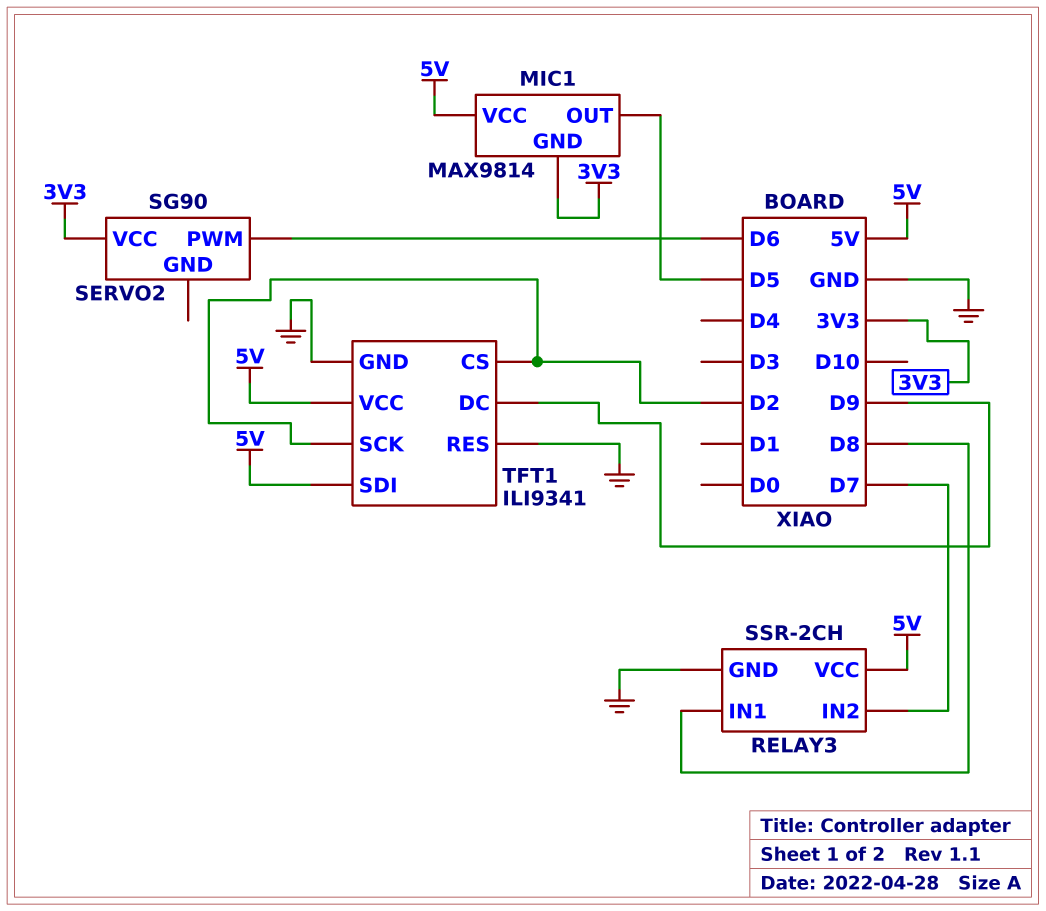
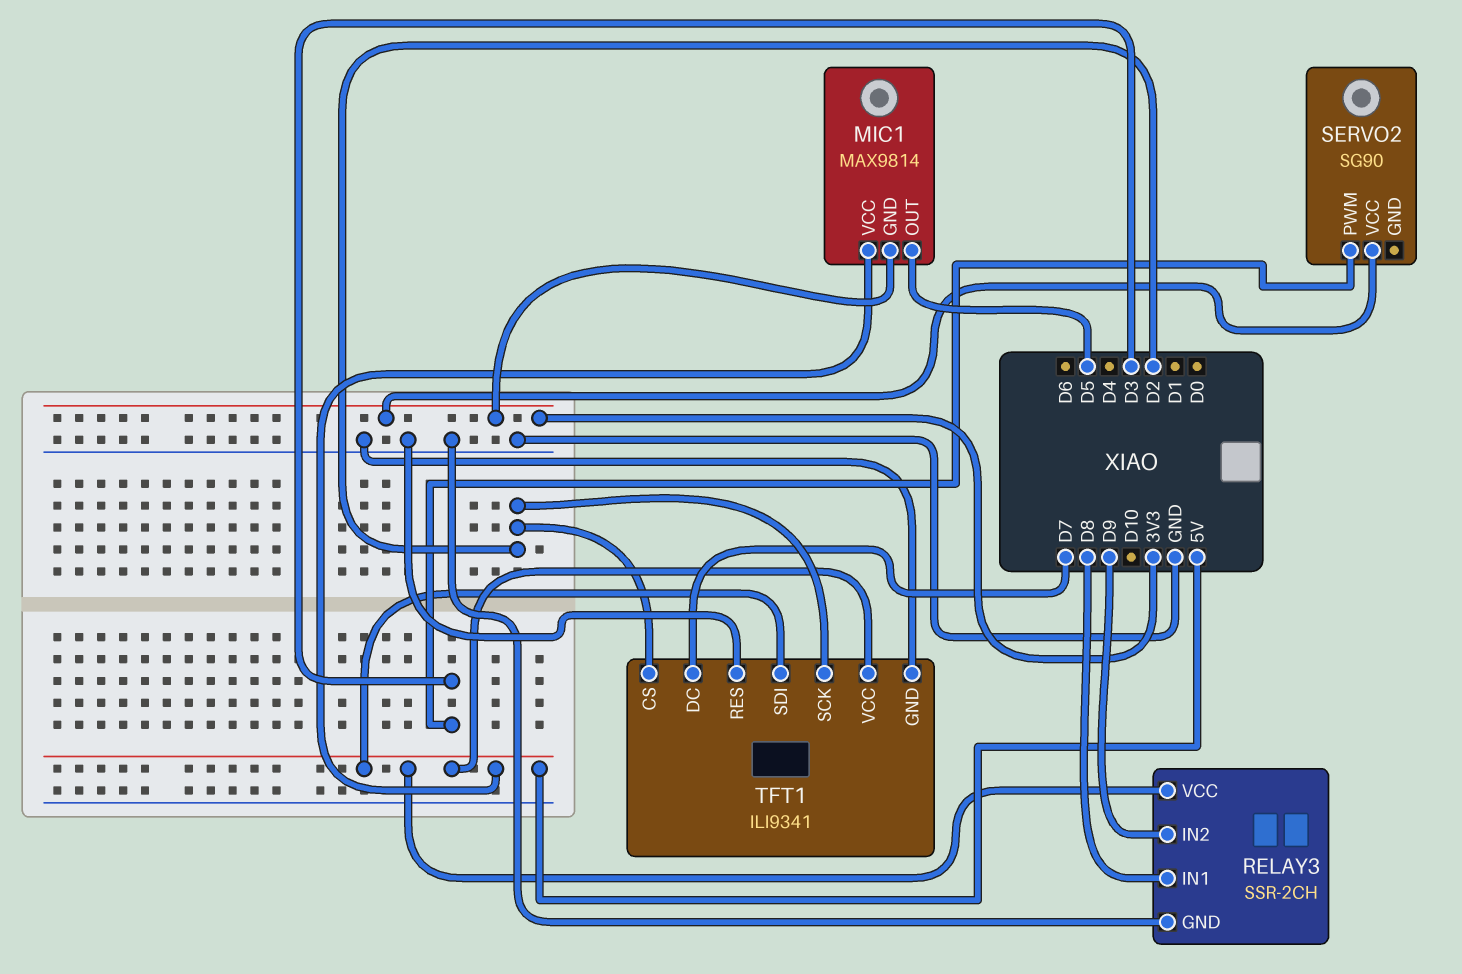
RELAY3 pin IN2: D7 -> D9
SERVO2 pin PWM: D6 -> D3
TFT1 pin DC: D9 -> D7

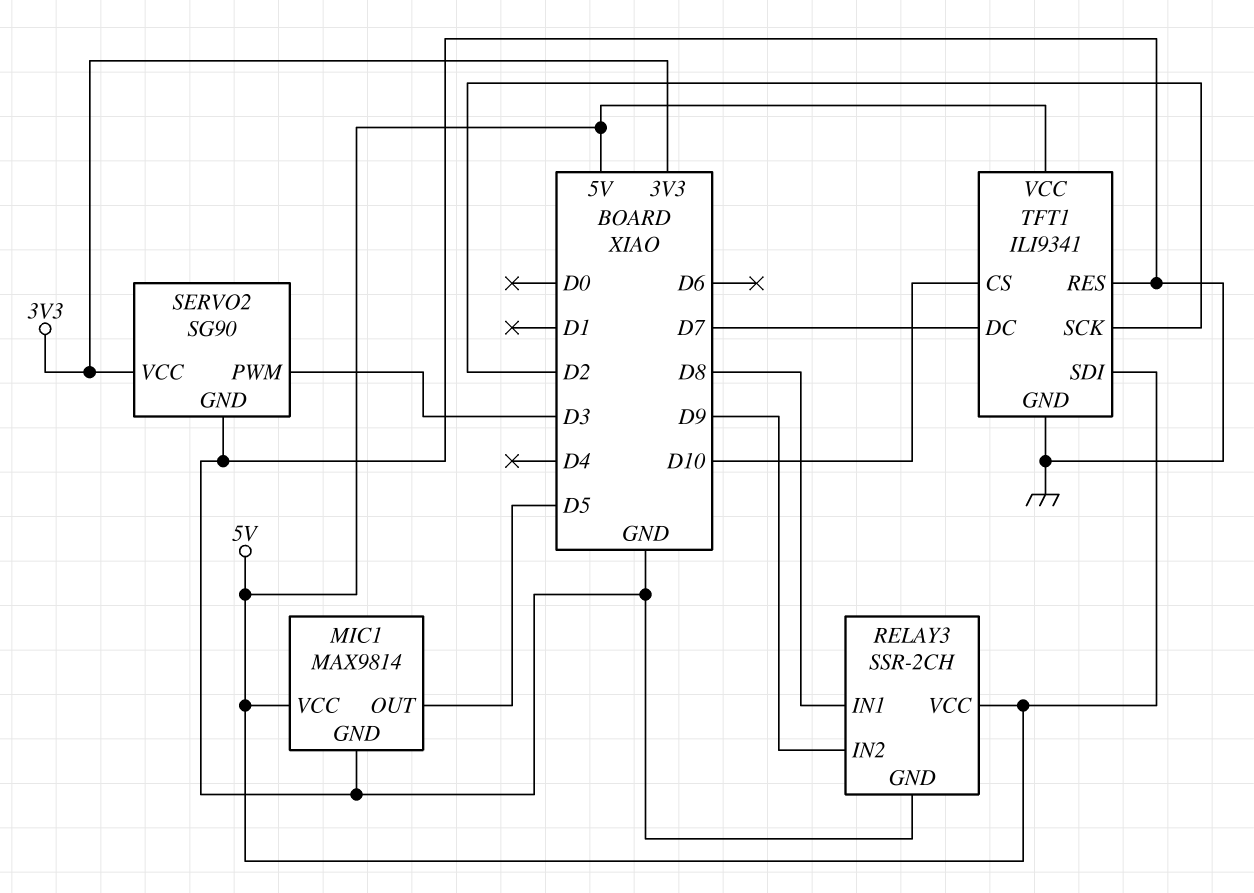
MIC1 pin GND: 3V3 -> GND
SERVO2 pin GND: none -> GND
TFT1 pin CS: D2 -> D10

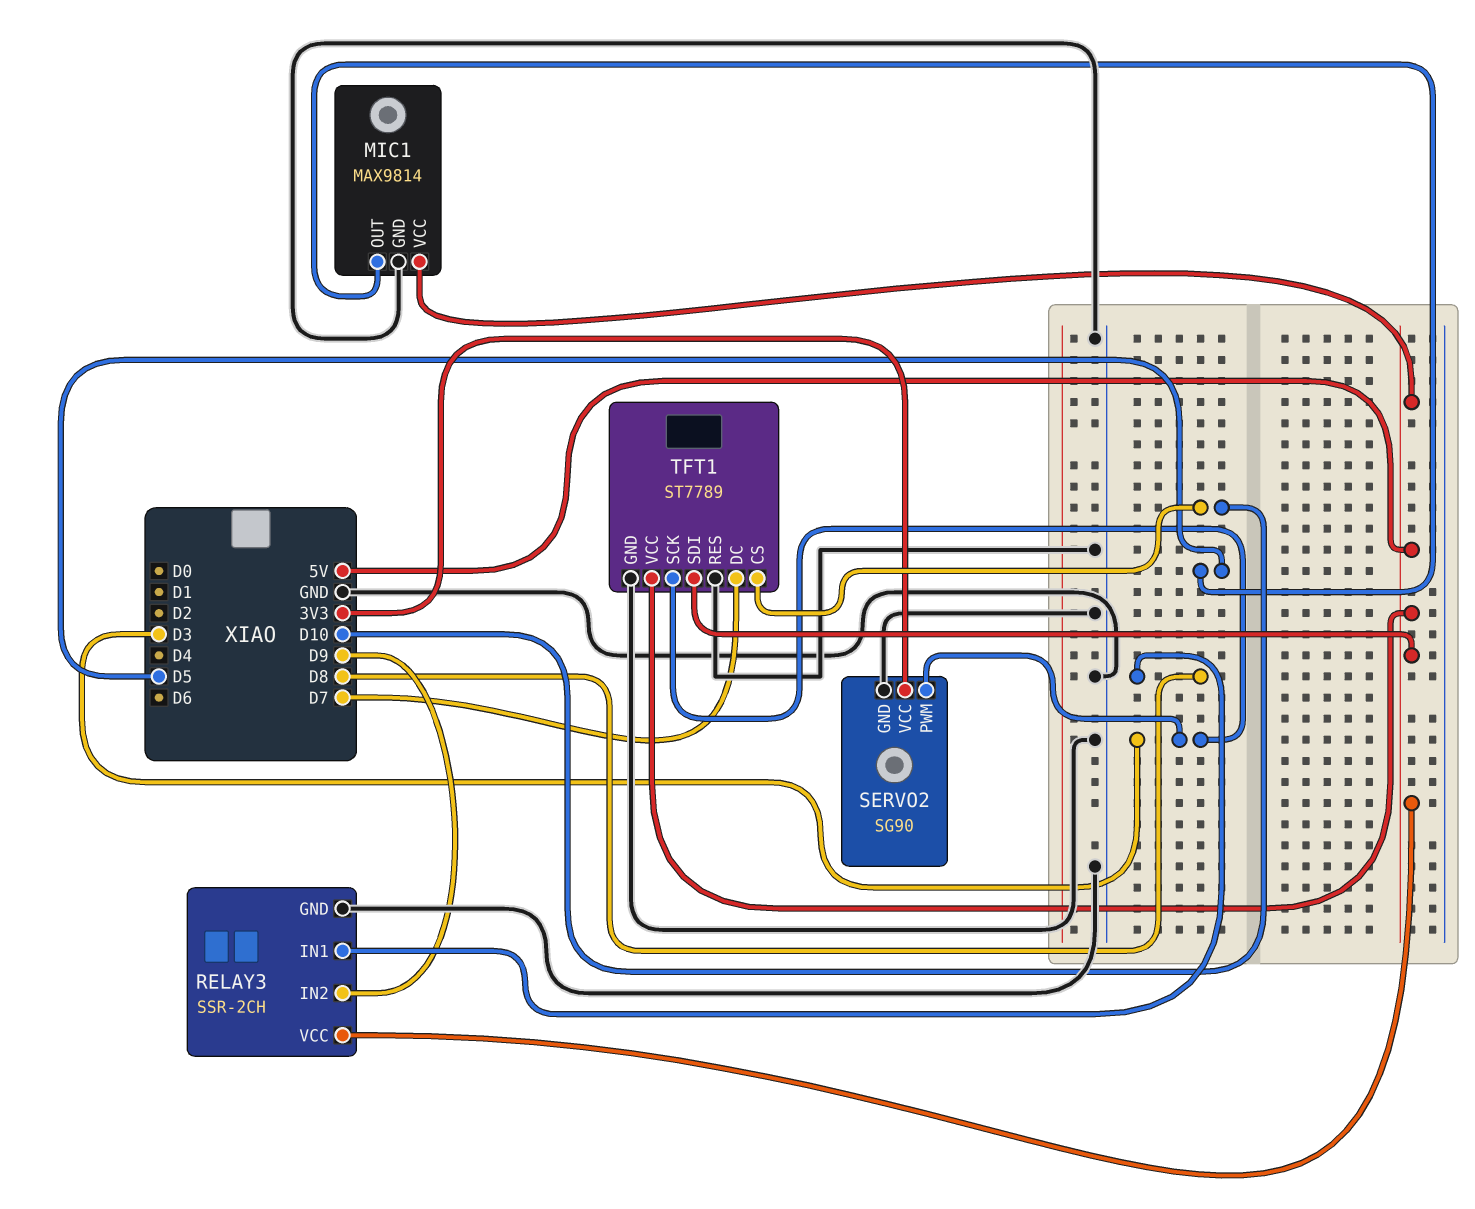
TFT1: ILI9341 -> ST7789
TFT1 pin SCK: D2 -> D3

